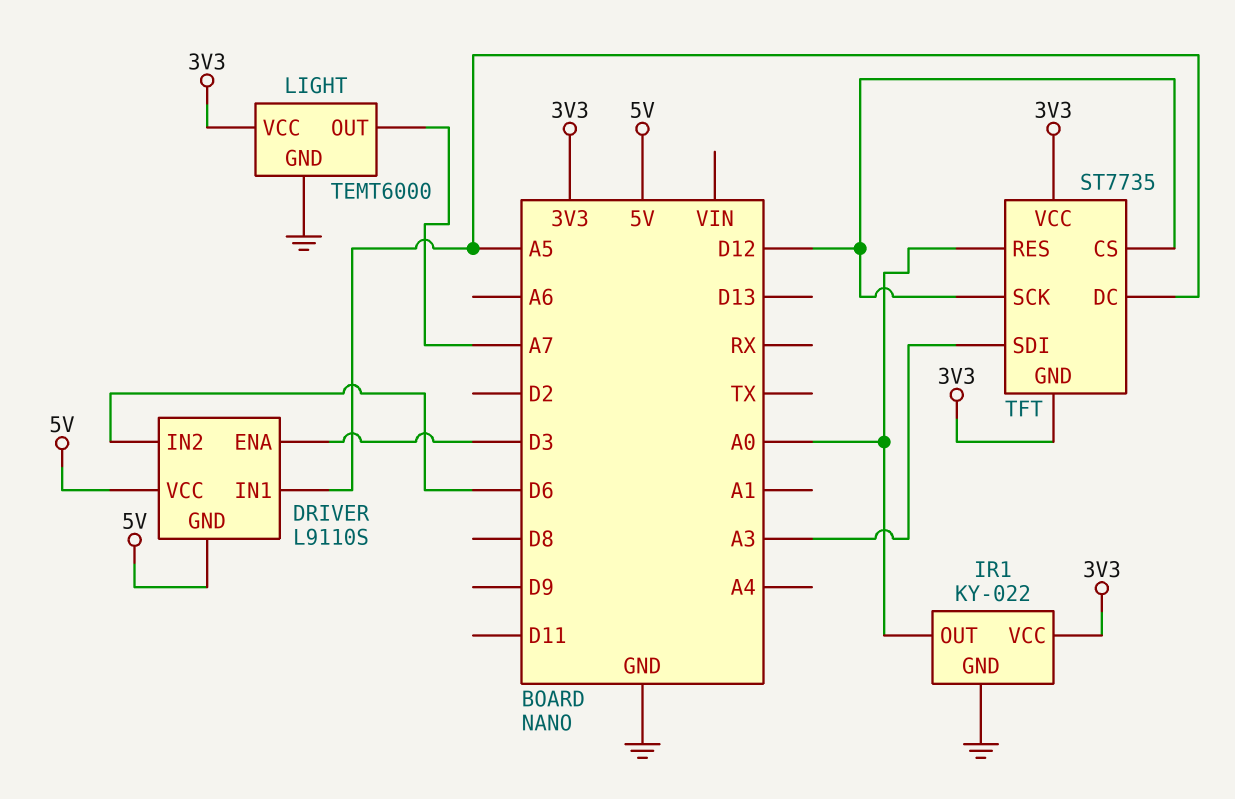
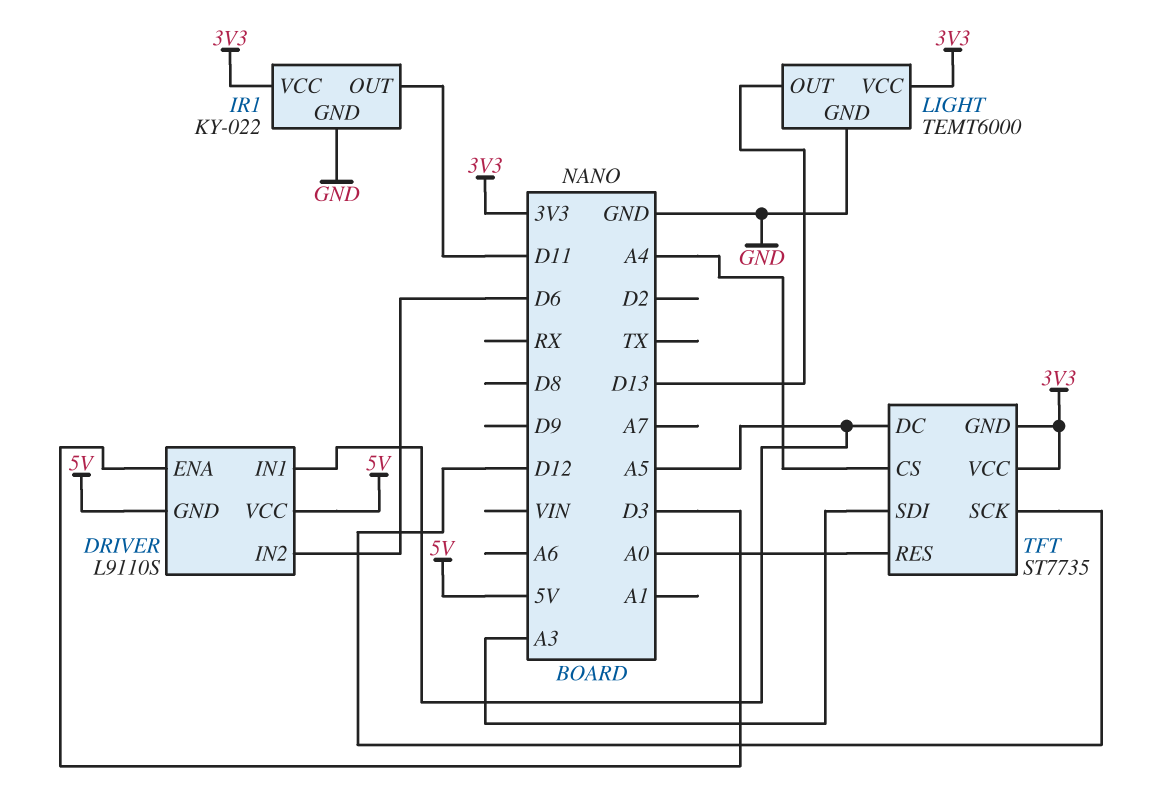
IR1 pin OUT: A0 -> D11
LIGHT pin OUT: A7 -> D13
TFT pin CS: D12 -> A4

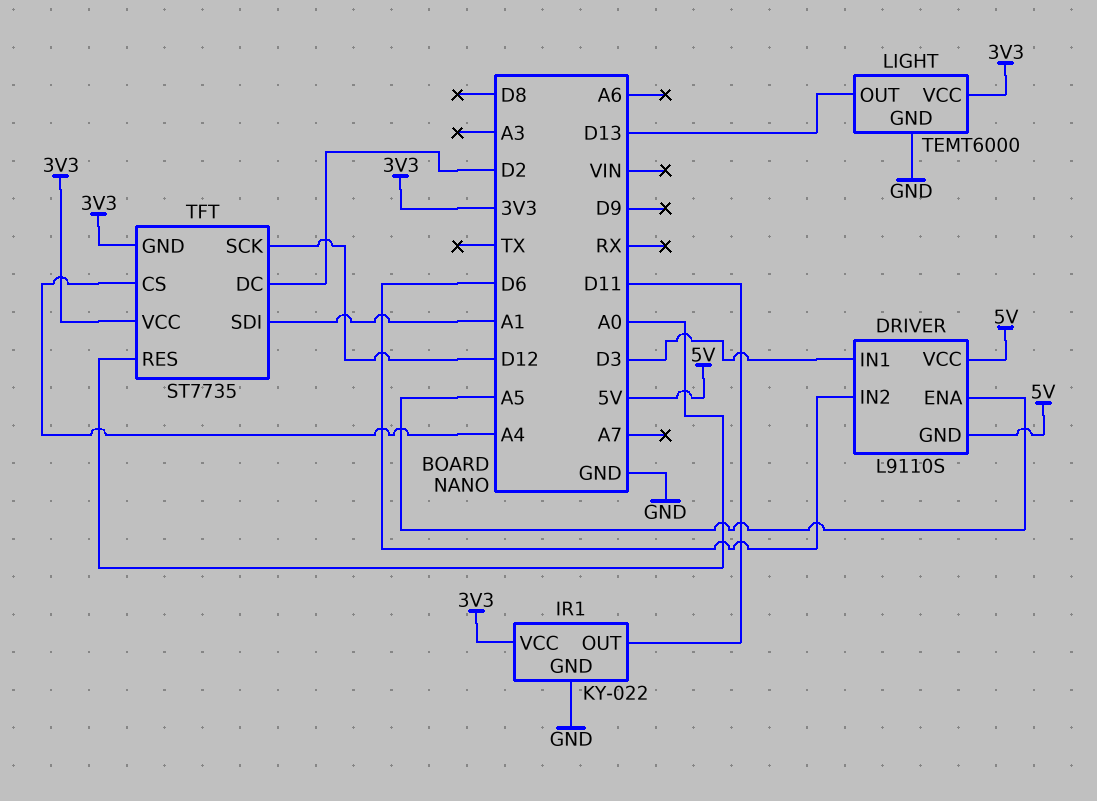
DRIVER pin ENA: D3 -> A5
DRIVER pin IN1: A5 -> D3
TFT pin DC: A5 -> D2
TFT pin SDI: A3 -> A1

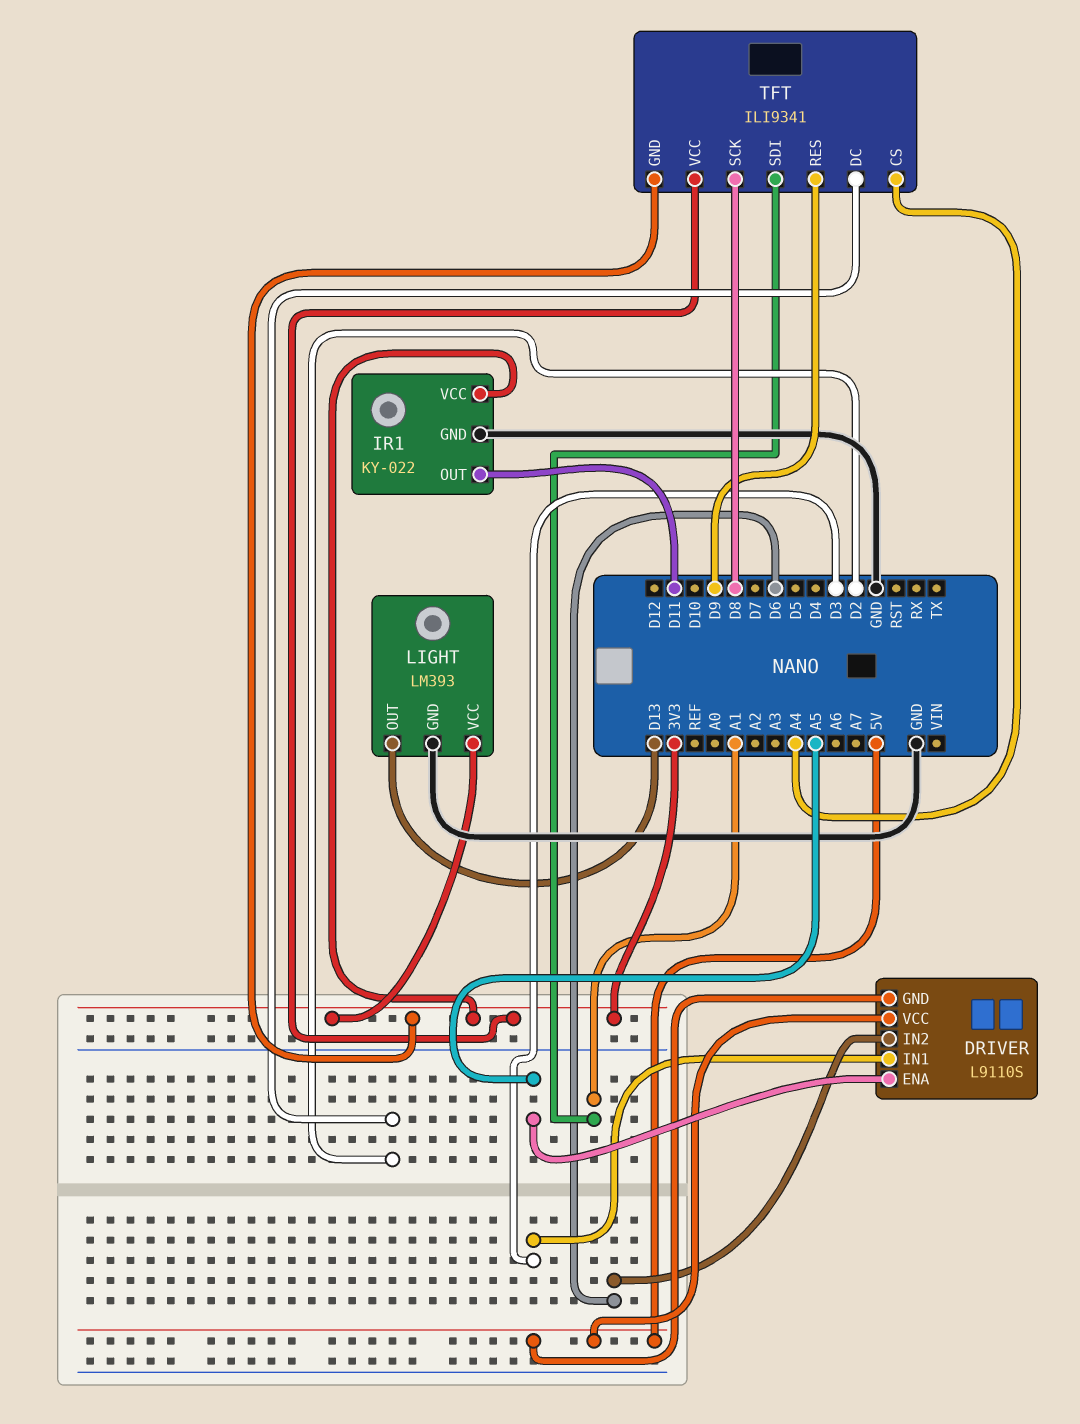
LIGHT: TEMT6000 -> LM393
TFT: ST7735 -> ILI9341
TFT pin RES: A0 -> D9
TFT pin SCK: D12 -> D8

